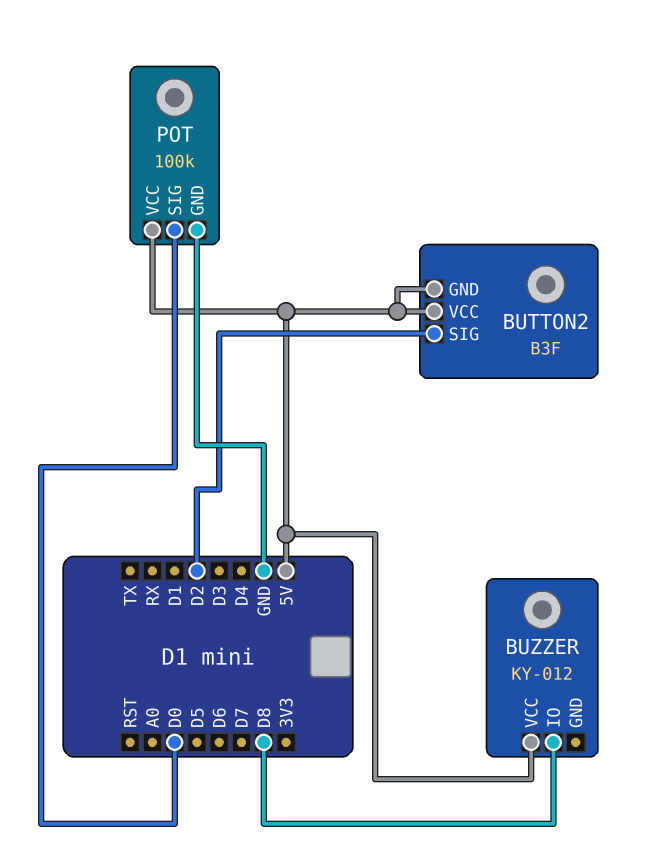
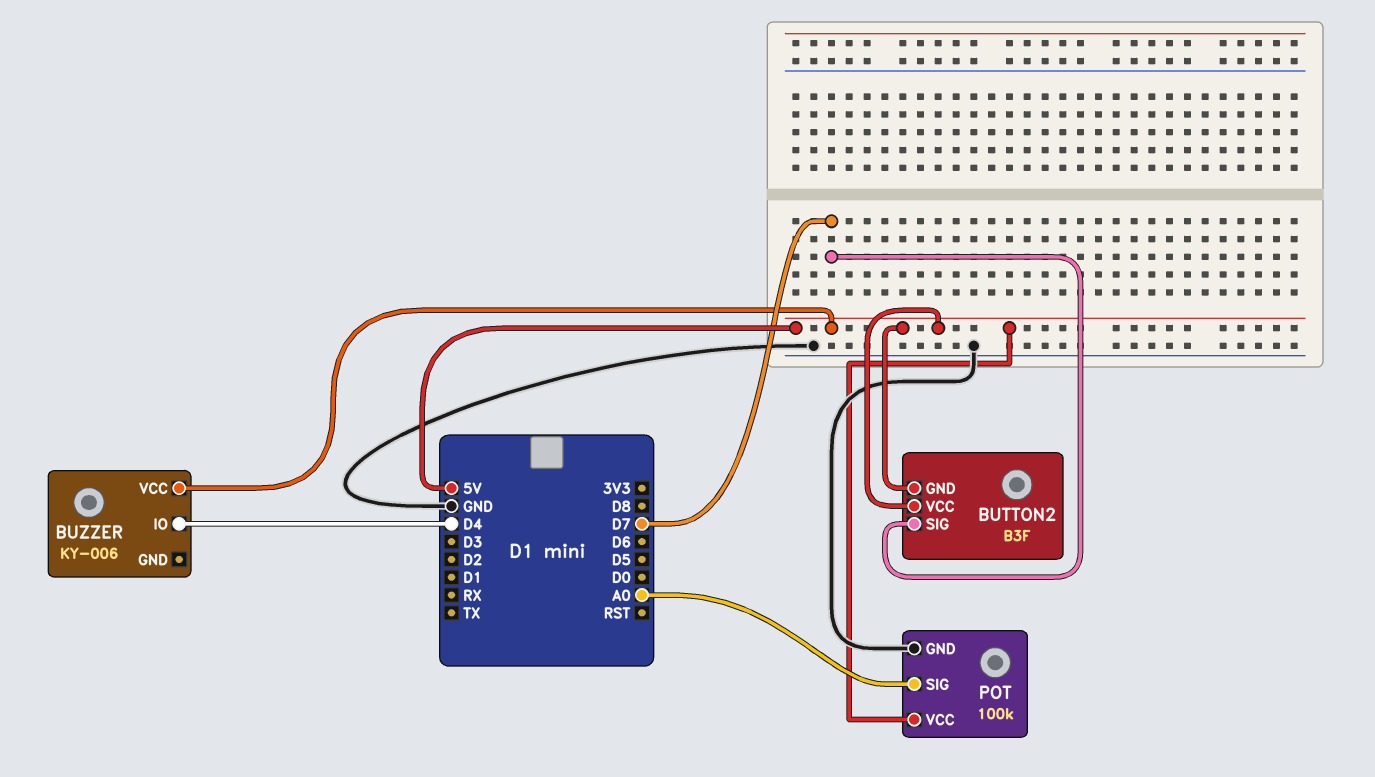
BUTTON2 pin SIG: D2 -> D7
BUZZER: KY-012 -> KY-006
BUZZER pin IO: D8 -> D4
POT pin SIG: D0 -> A0

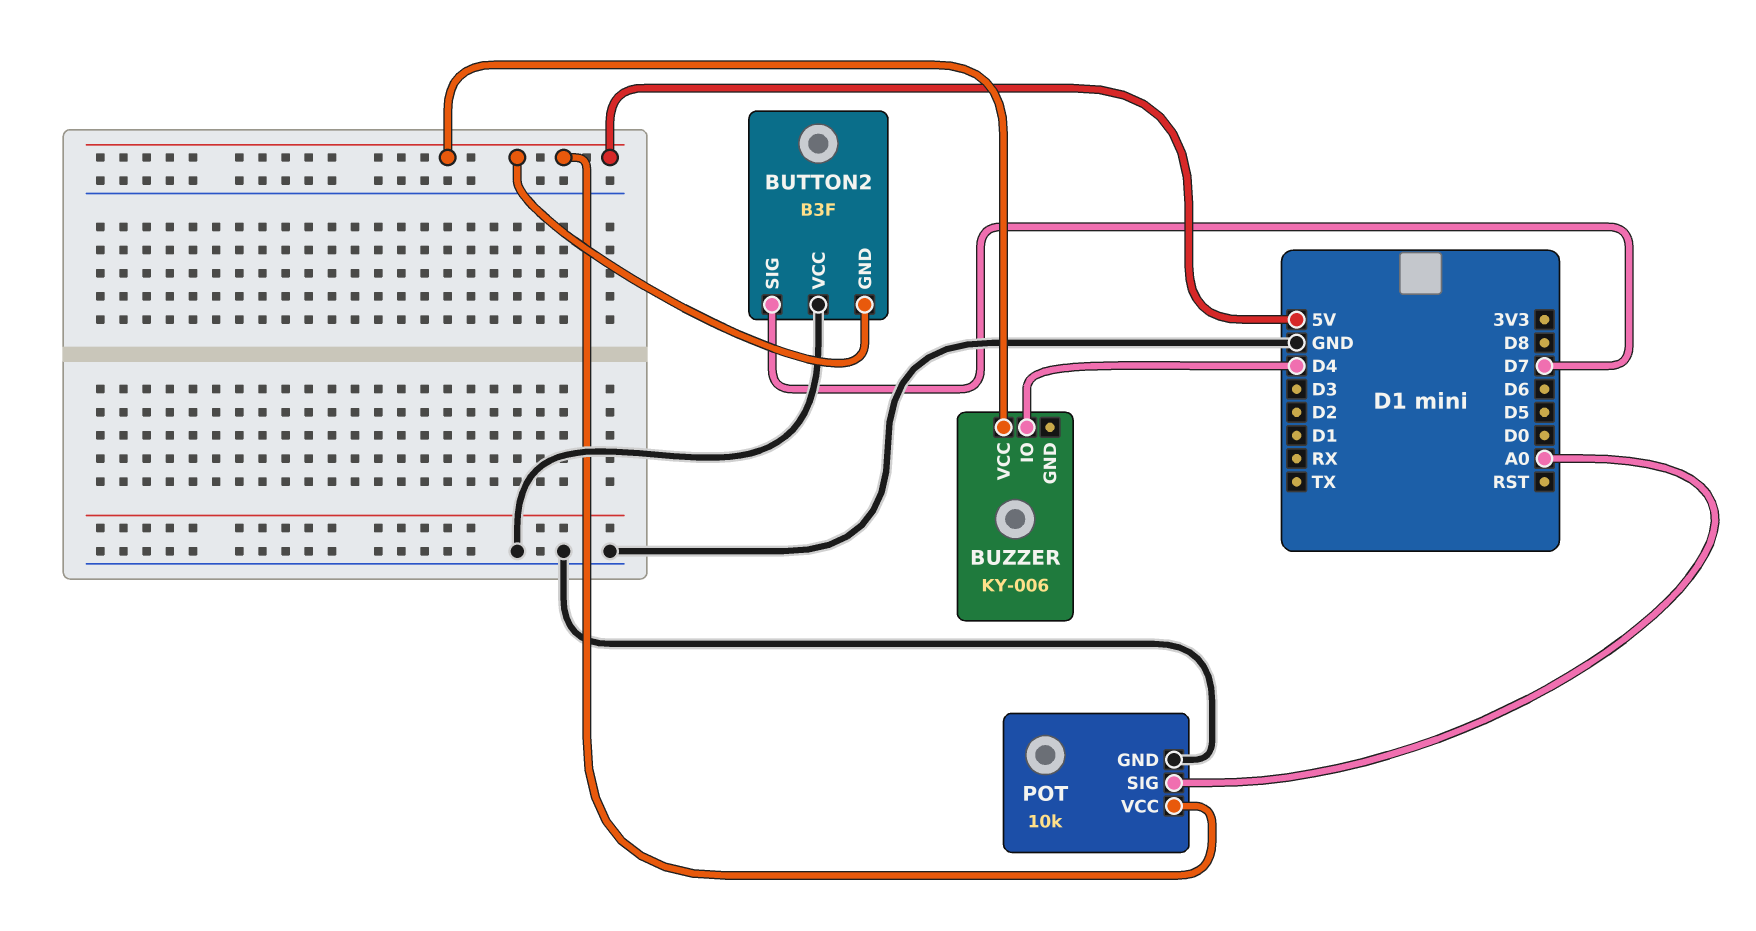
BUTTON2 pin VCC: 5V -> GND
POT: 100k -> 10k

